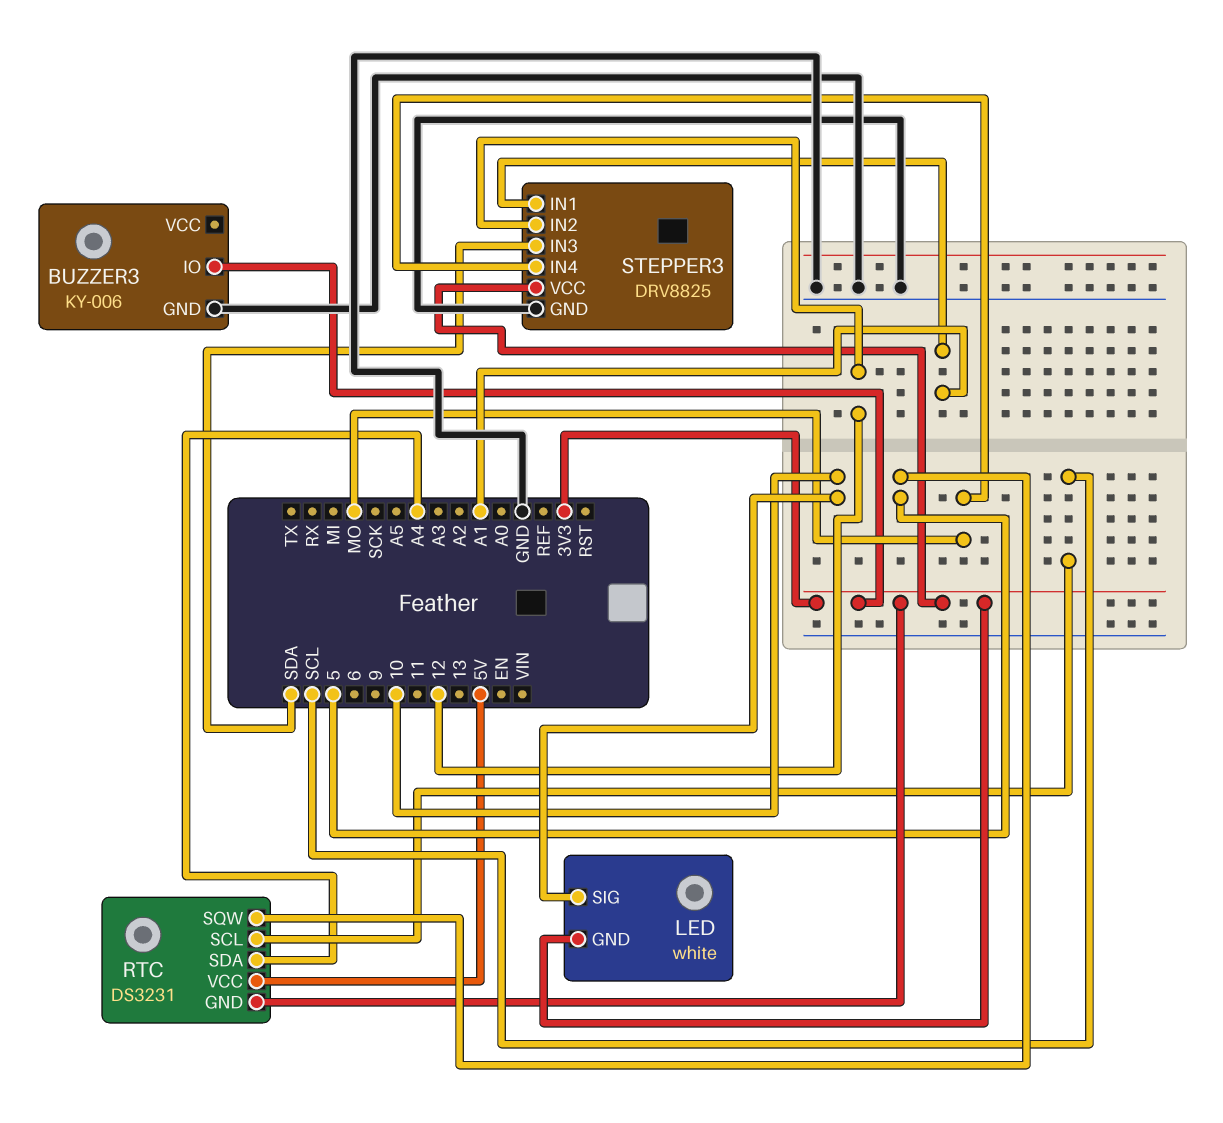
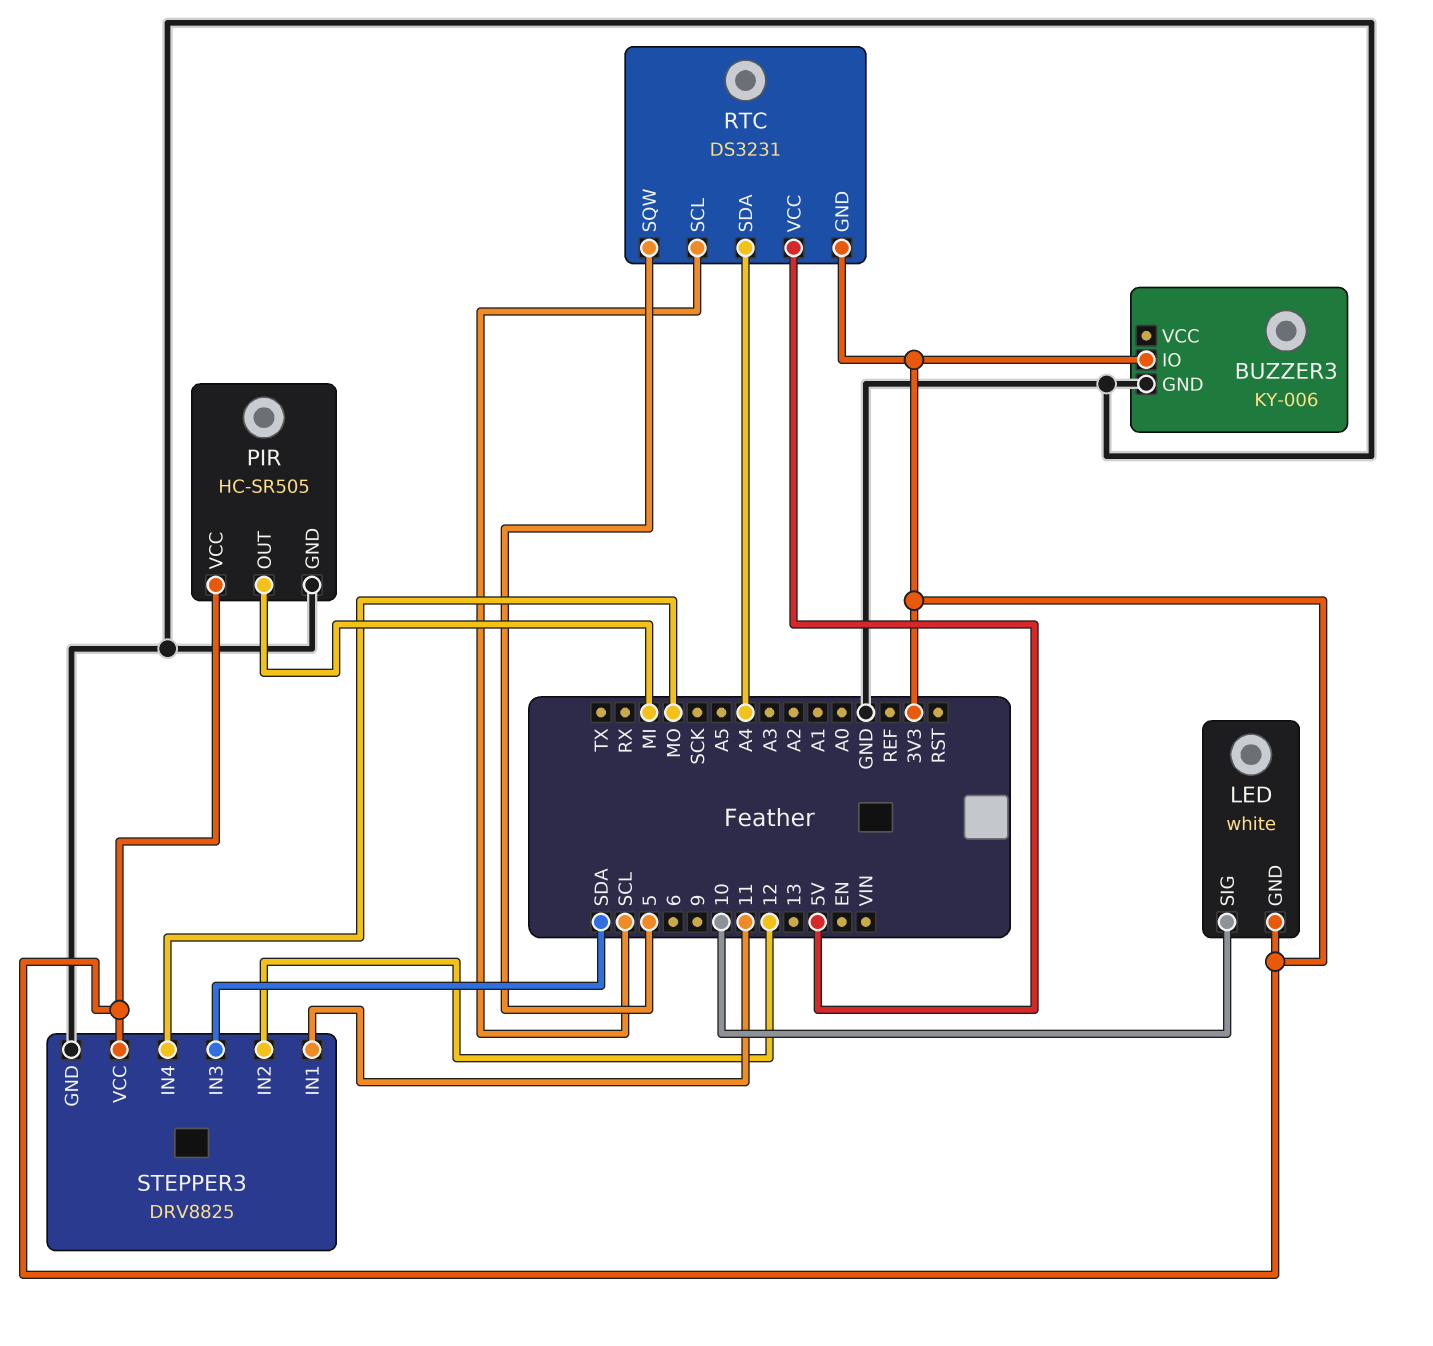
PIR: none -> HC-SR505
PIR pin GND: none -> GND
PIR pin OUT: none -> MI
PIR pin VCC: none -> 3V3
STEPPER3 pin IN1: A1 -> 11

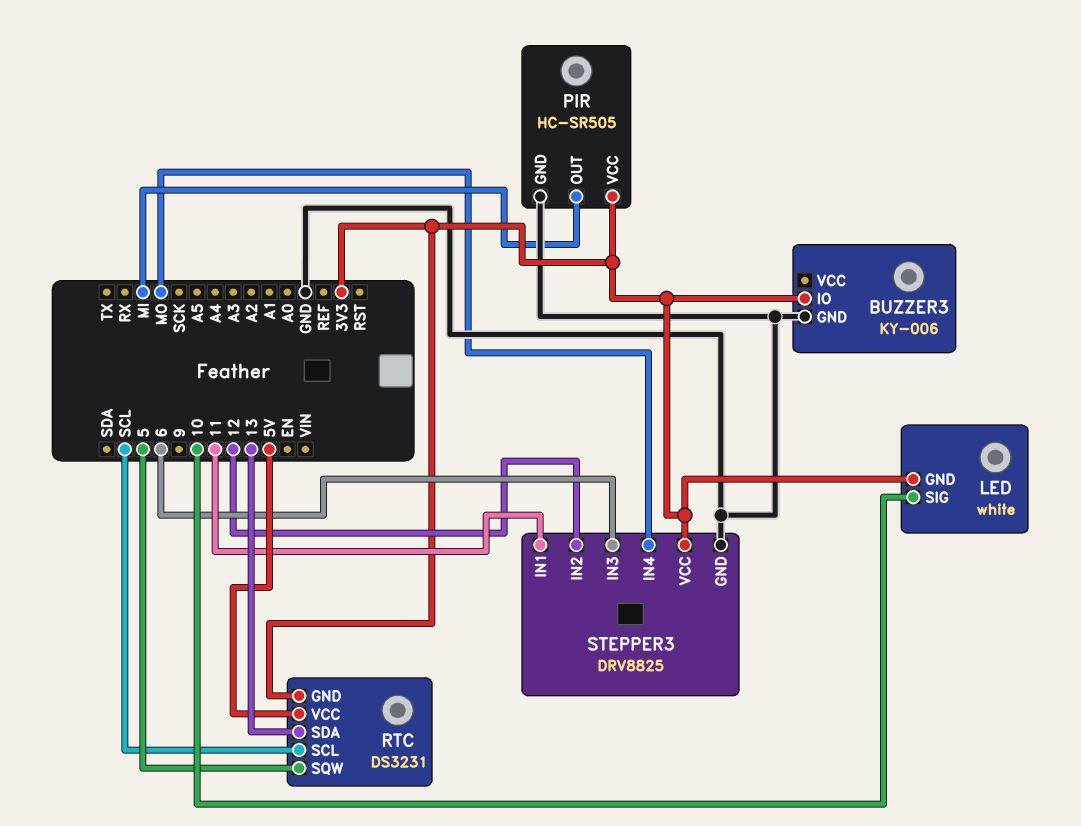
RTC pin SDA: A4 -> 13
STEPPER3 pin IN3: SDA -> 6

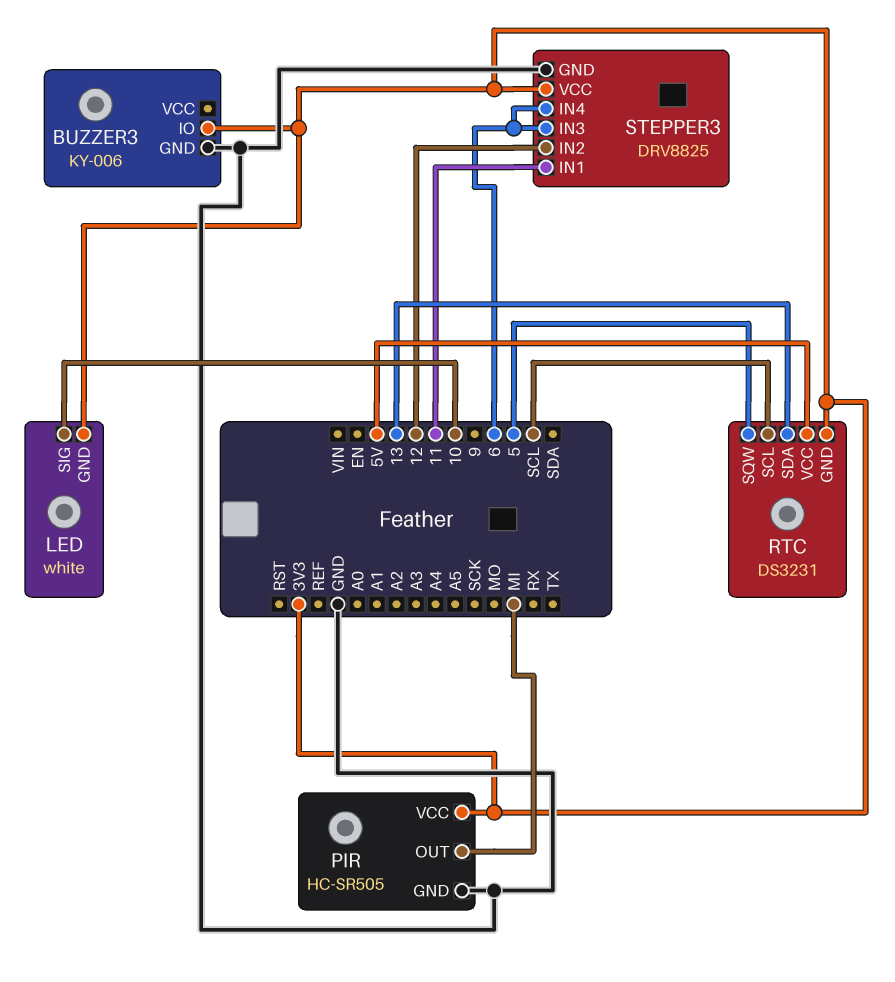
STEPPER3 pin IN4: MO -> 6

